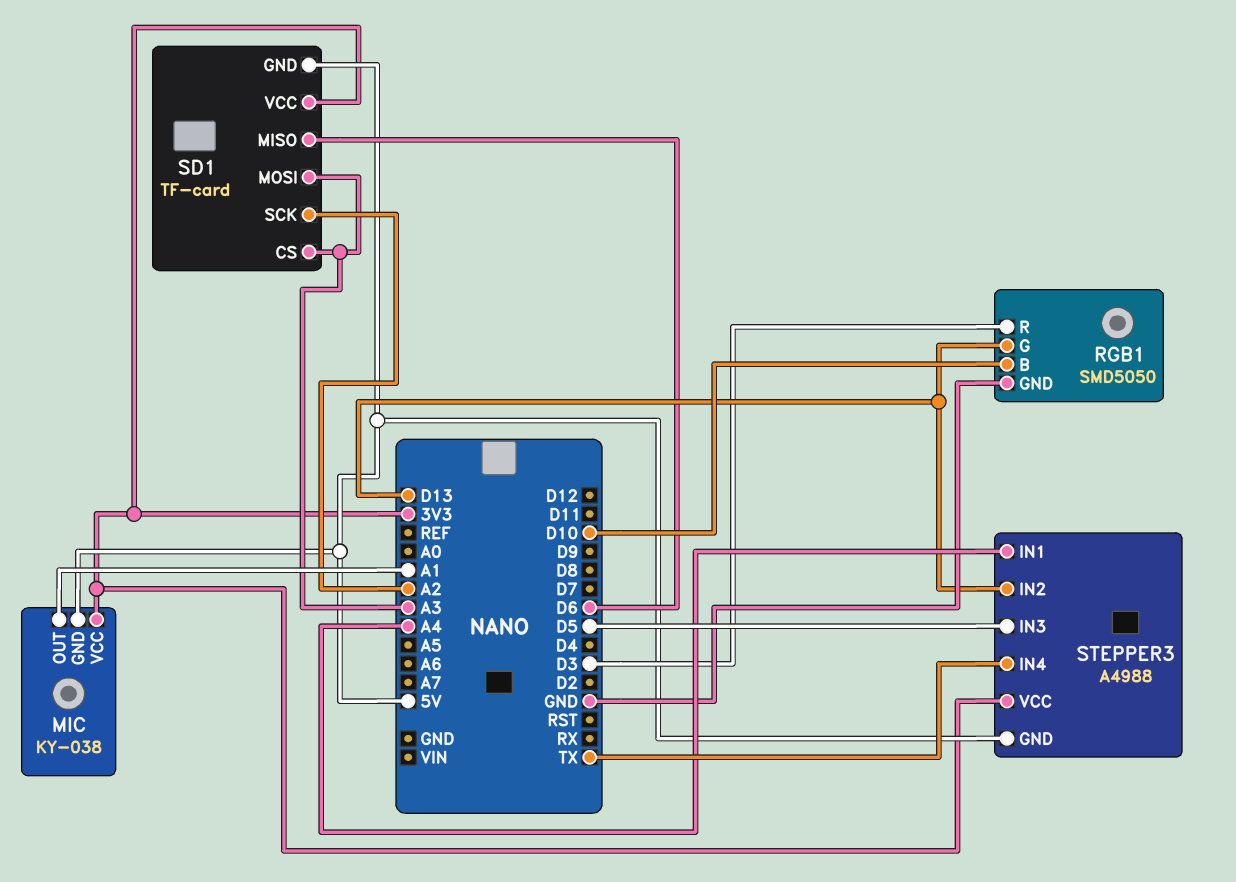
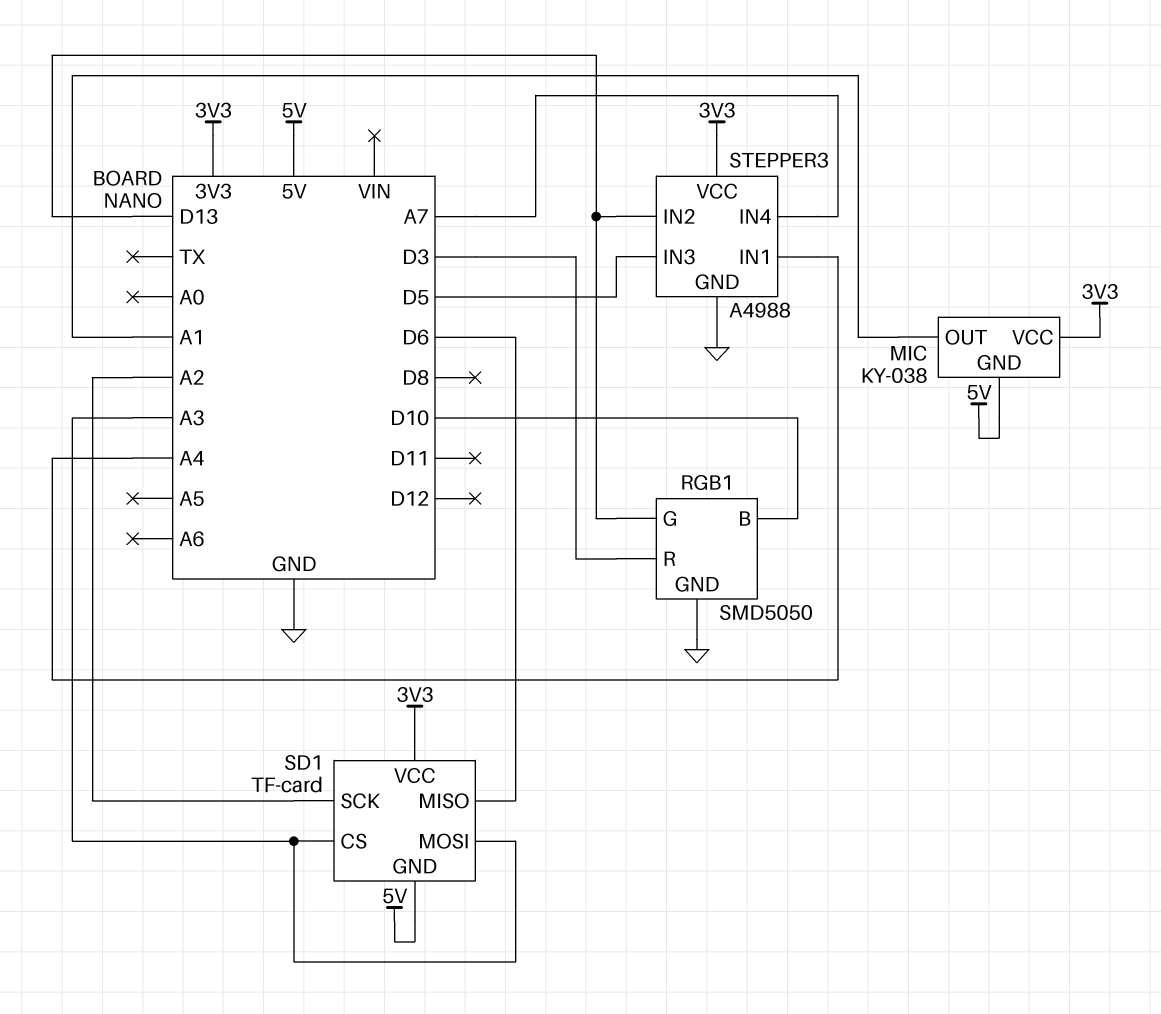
STEPPER3 pin GND: 5V -> GND
STEPPER3 pin IN4: TX -> A7

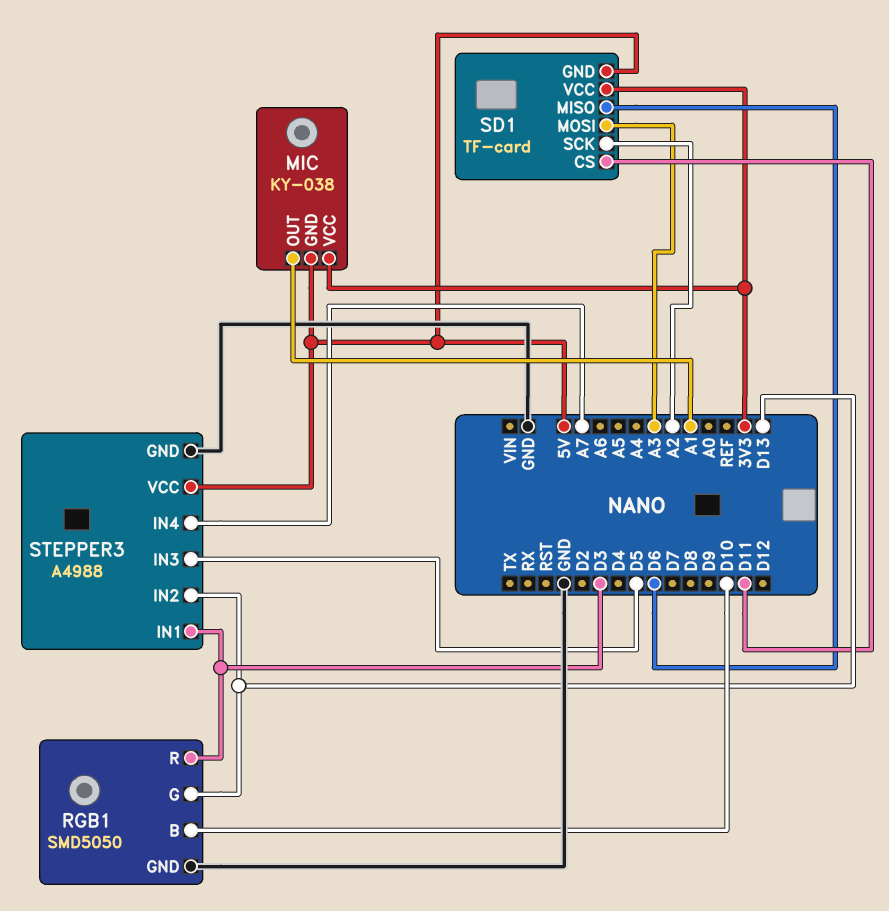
SD1 pin CS: A3 -> D11
STEPPER3 pin IN1: A4 -> D3
STEPPER3 pin VCC: 3V3 -> 5V

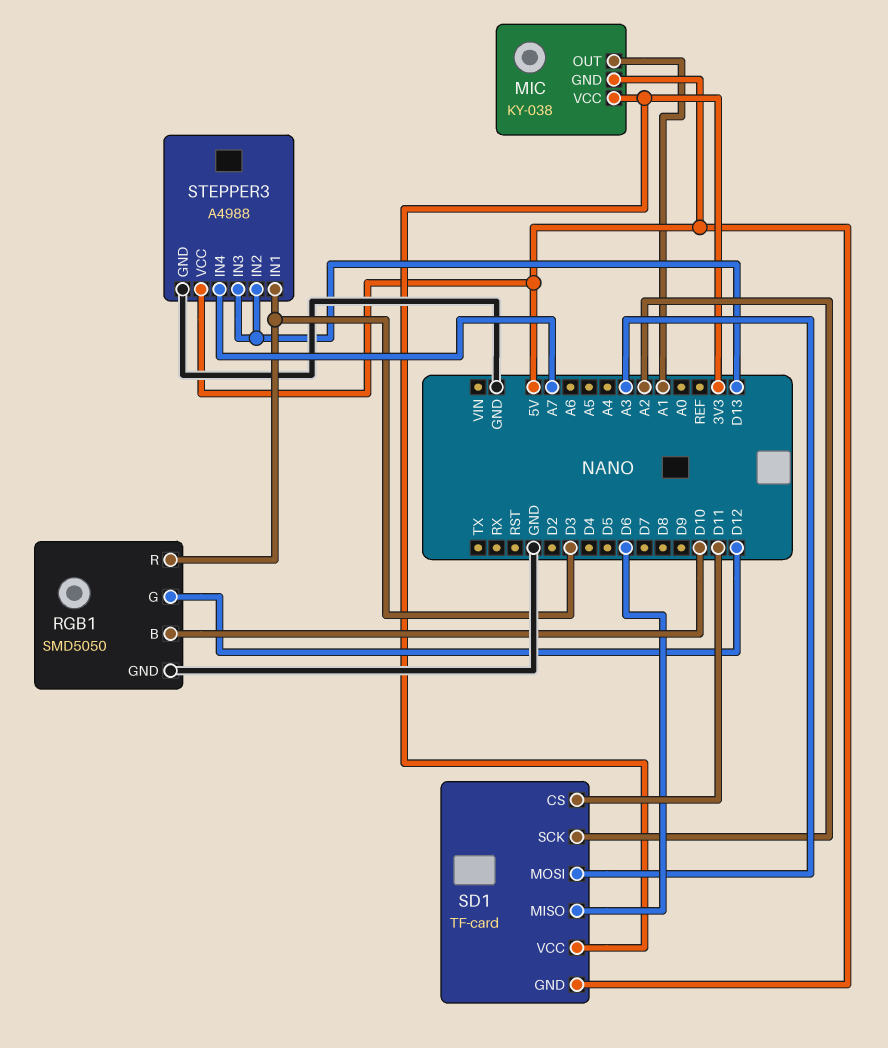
RGB1 pin G: D13 -> D12
STEPPER3 pin IN3: D5 -> D13

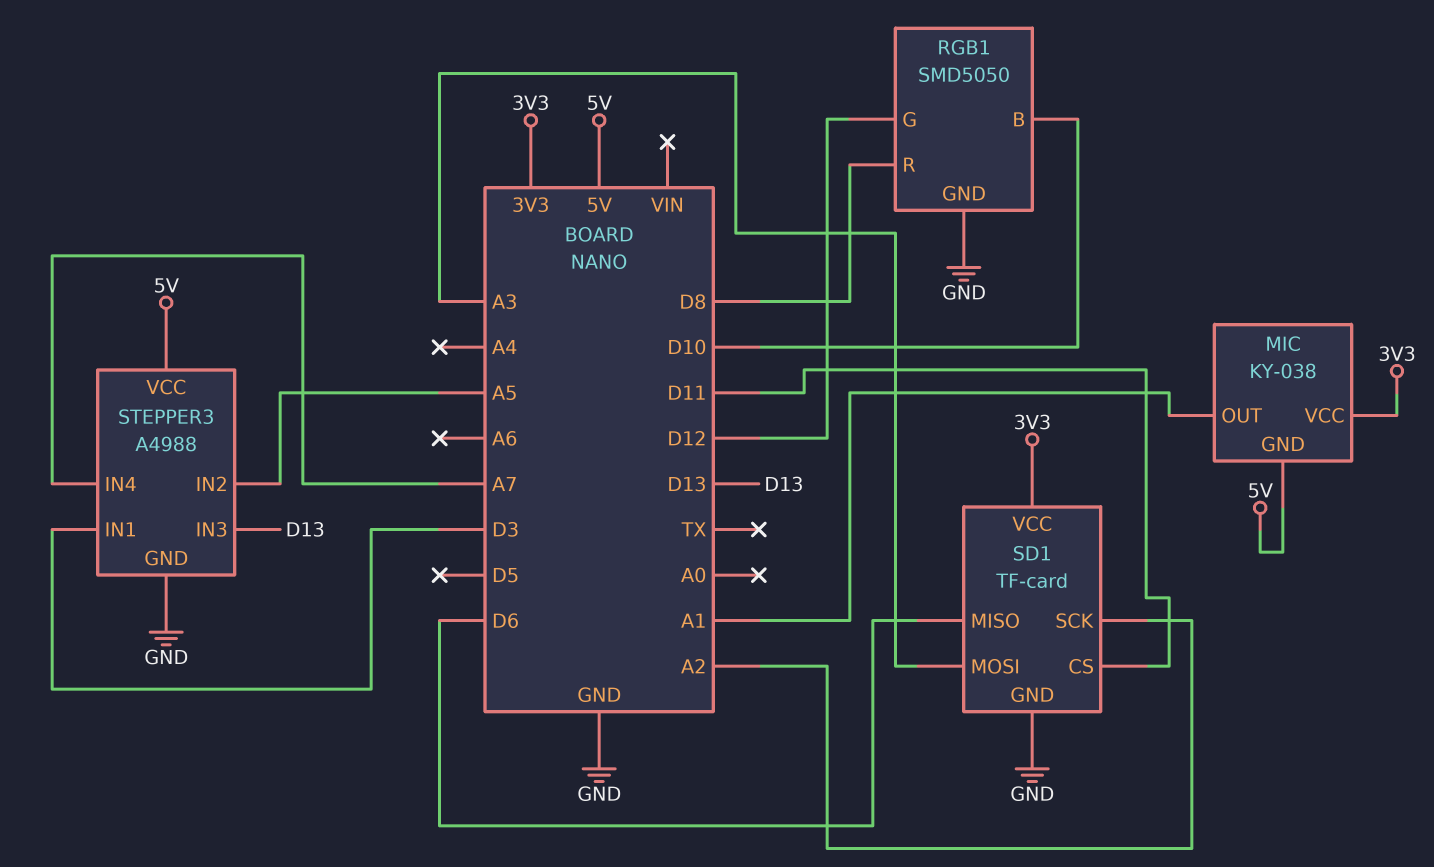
RGB1 pin R: D3 -> D8
SD1 pin GND: 5V -> GND
STEPPER3 pin IN2: D13 -> A5

